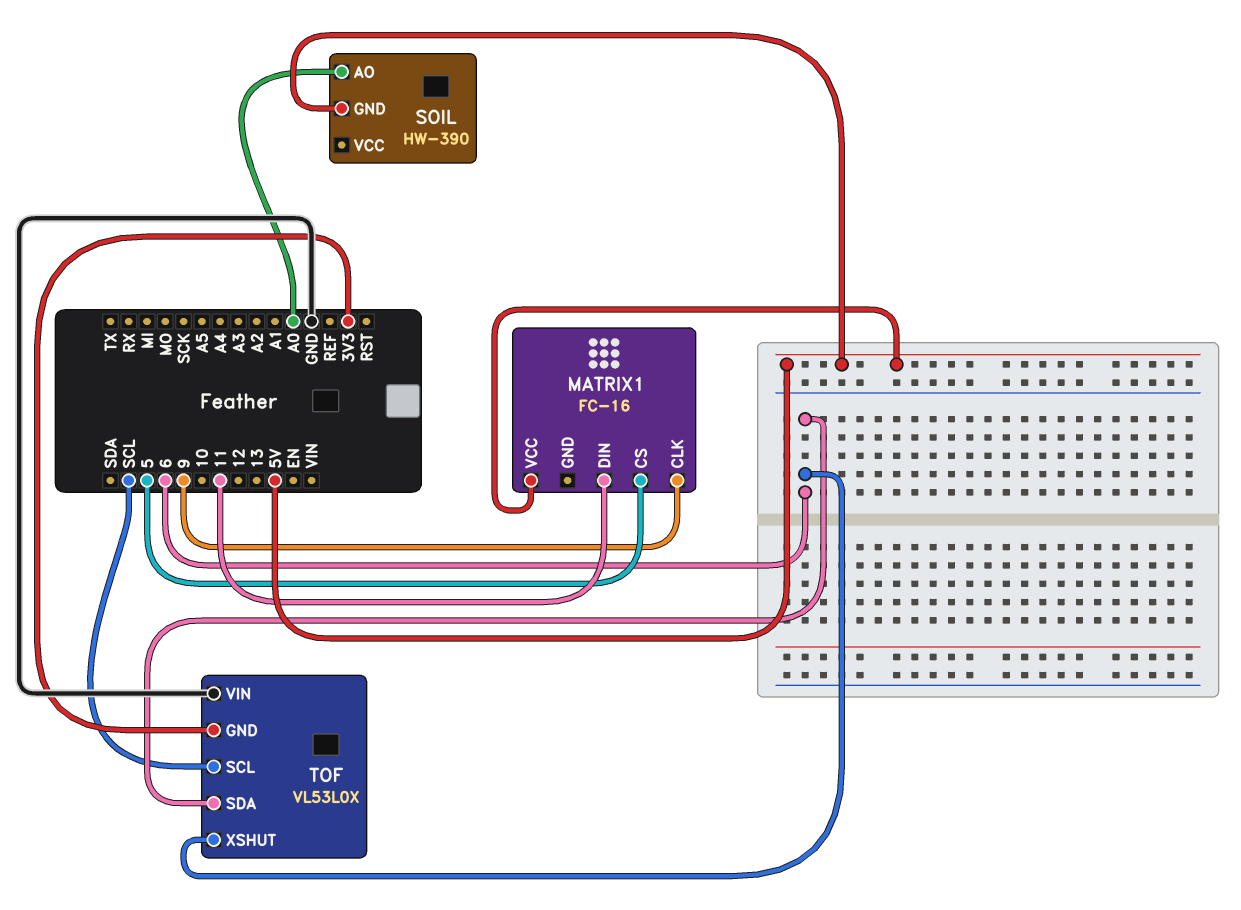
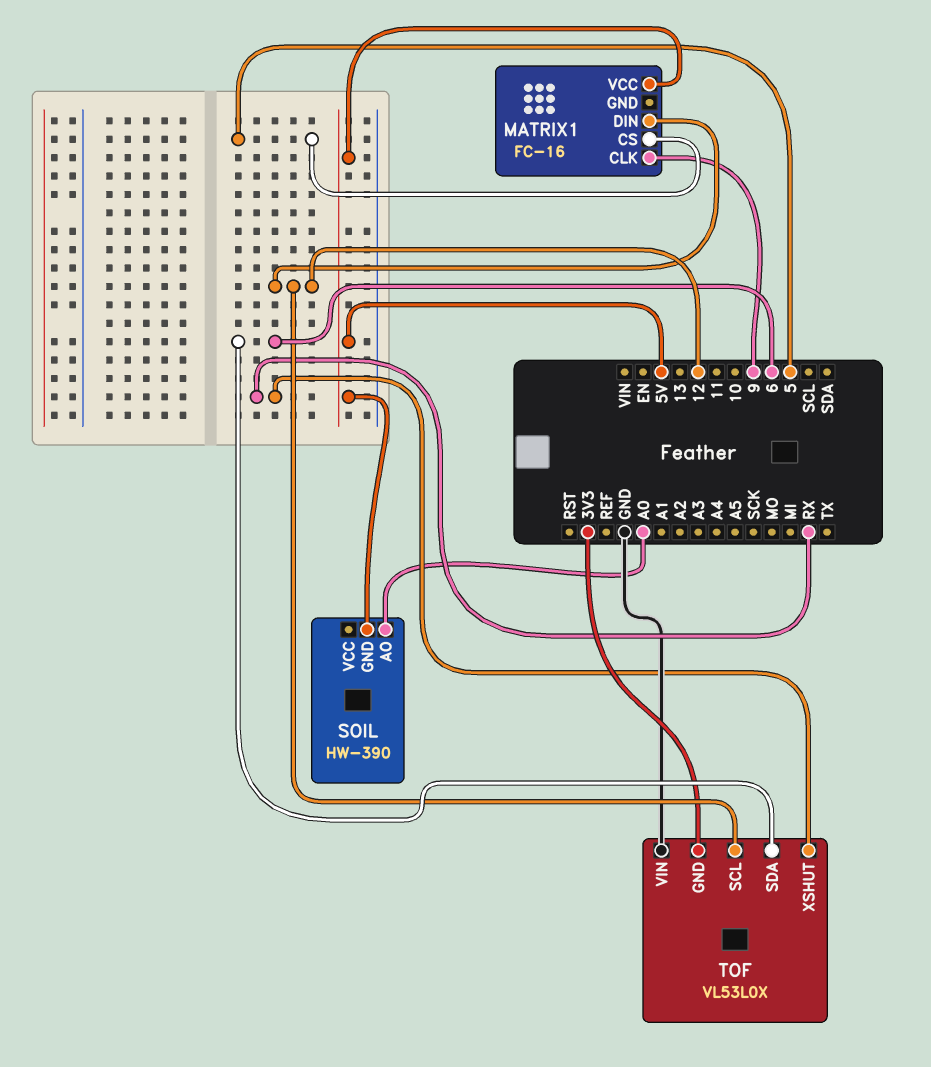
MATRIX1 pin DIN: 11 -> 12
TOF pin SCL: SCL -> 12
TOF pin XSHUT: 6 -> RX

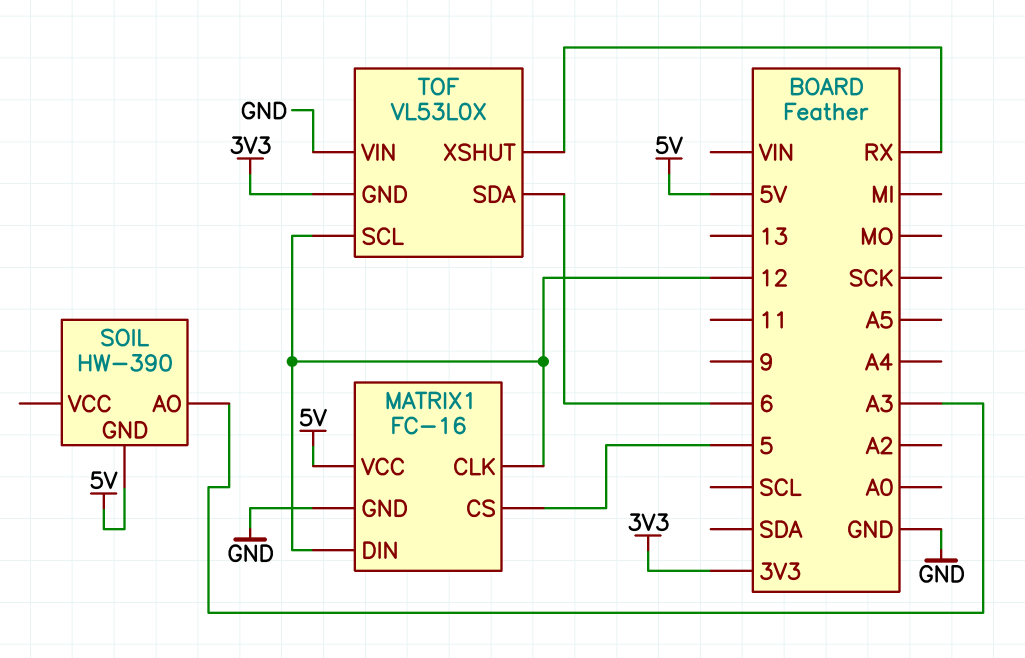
MATRIX1 pin CLK: 9 -> 12
MATRIX1 pin GND: none -> GND
SOIL pin AO: A0 -> A3

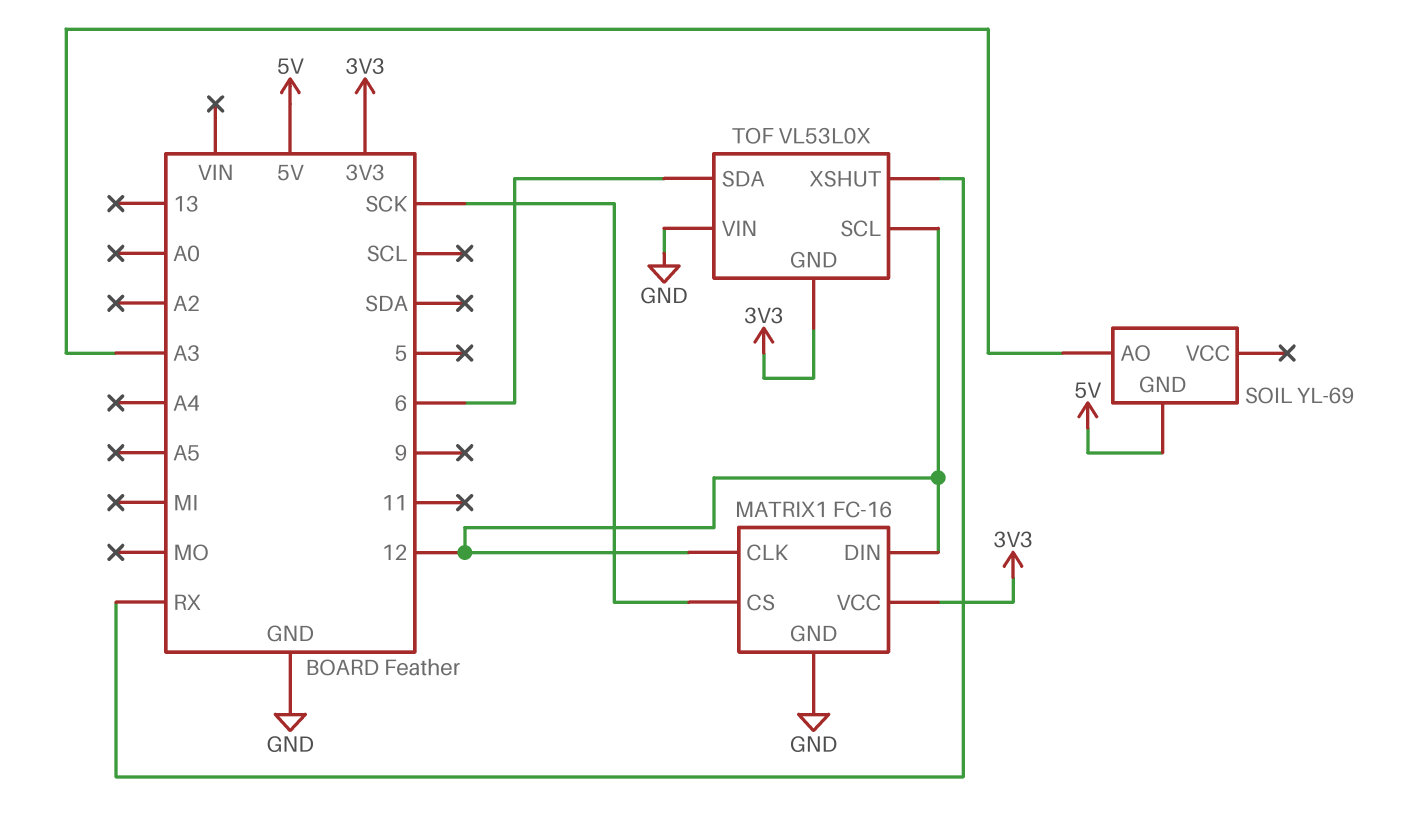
MATRIX1 pin CS: 5 -> SCK
MATRIX1 pin VCC: 5V -> 3V3
SOIL: HW-390 -> YL-69

